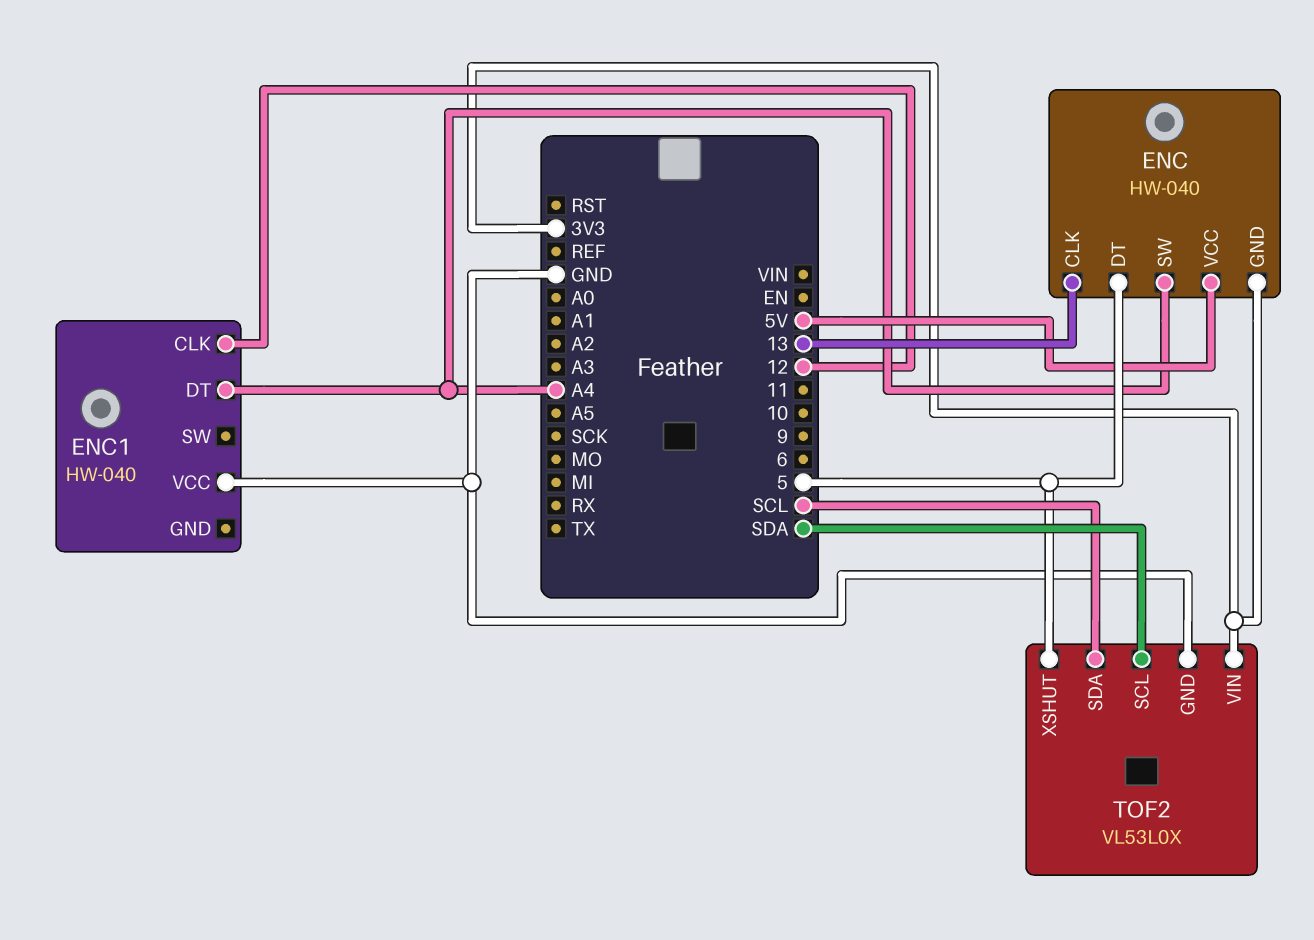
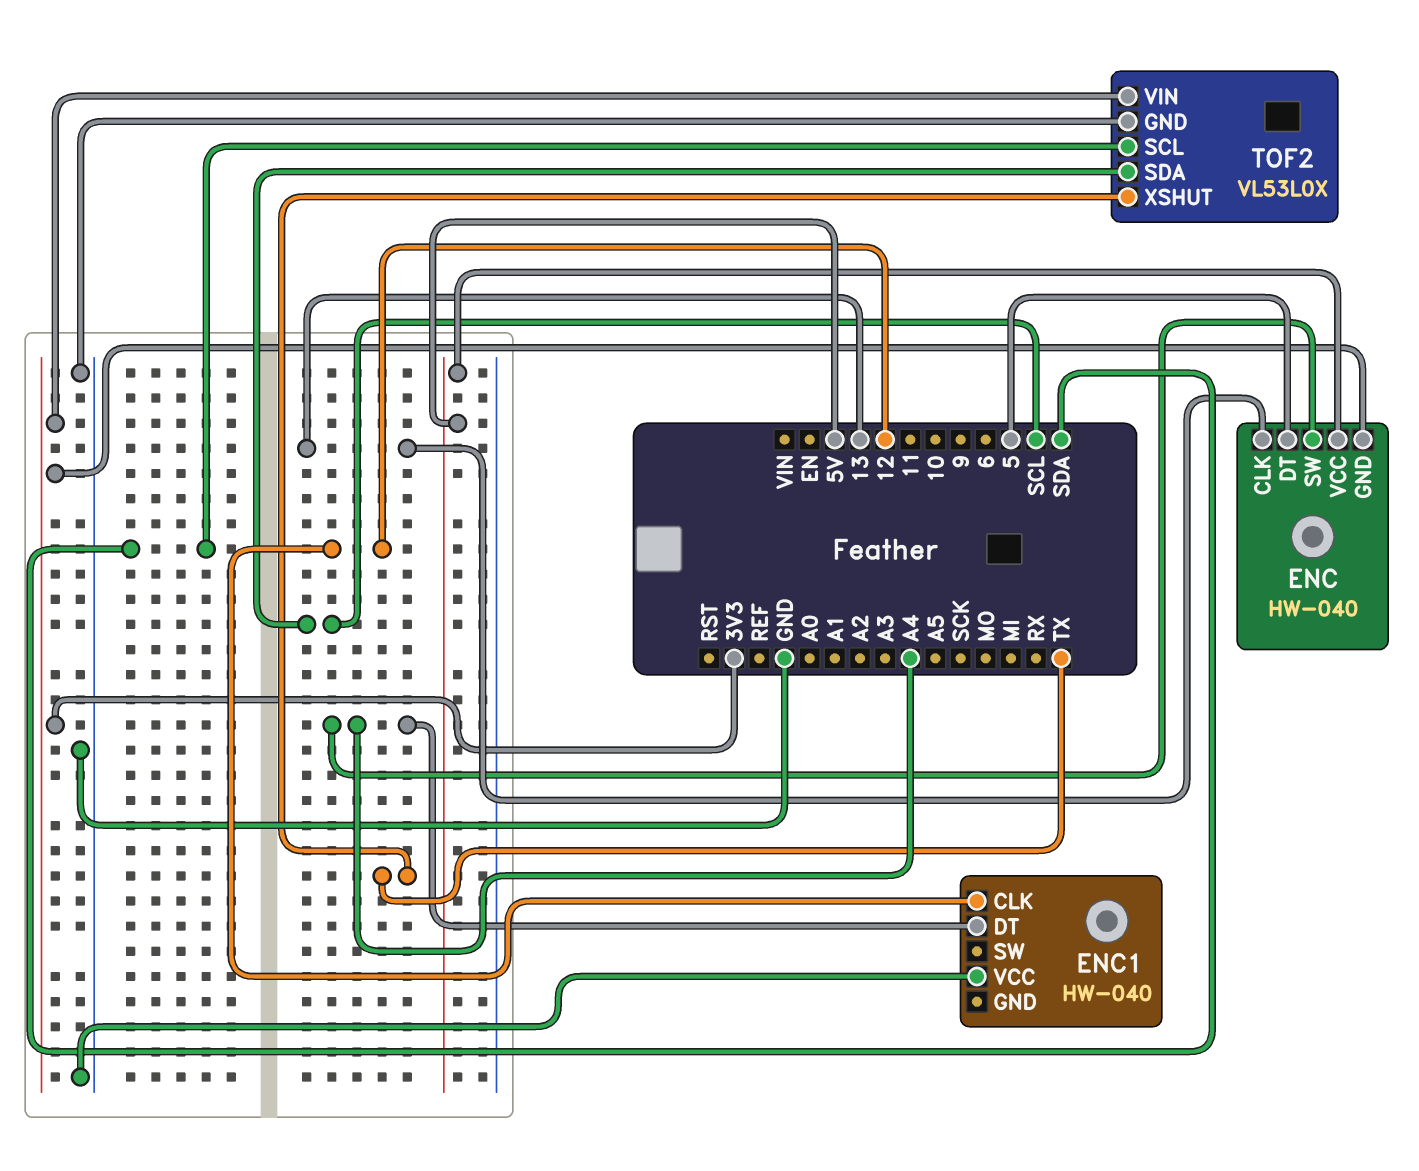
TOF2 pin XSHUT: 5 -> TX

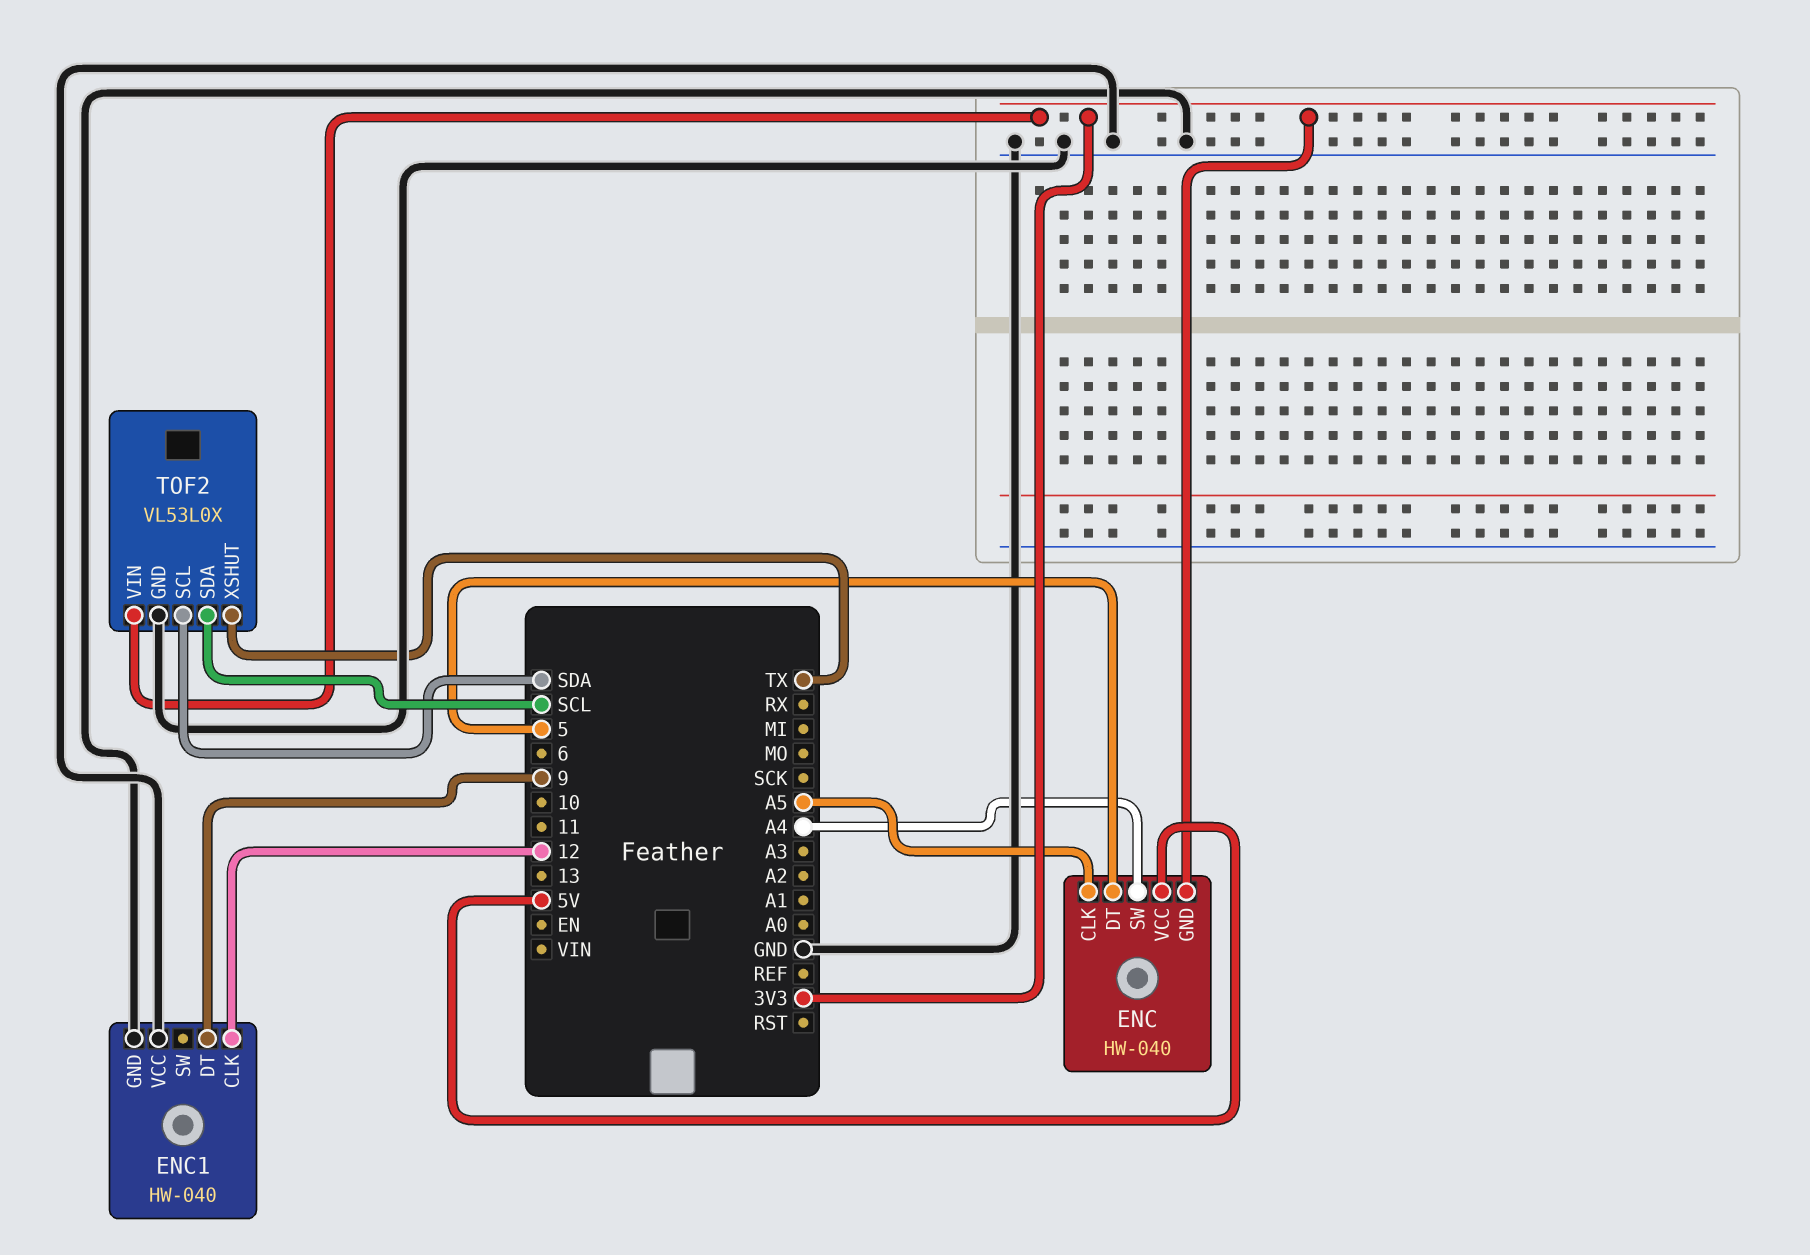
ENC pin CLK: 13 -> A5
ENC1 pin DT: A4 -> 9
ENC1 pin GND: none -> GND

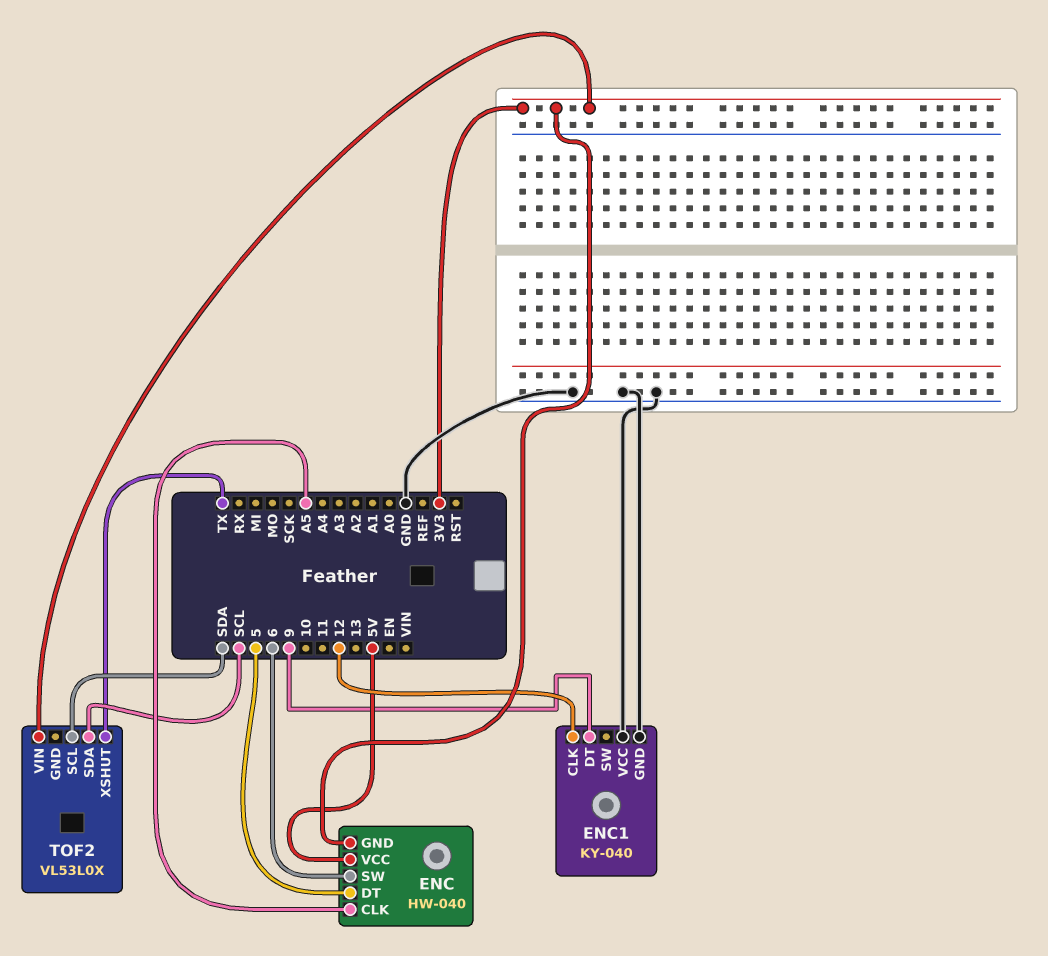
ENC pin SW: A4 -> 6
ENC1: HW-040 -> KY-040
TOF2 pin GND: GND -> none

